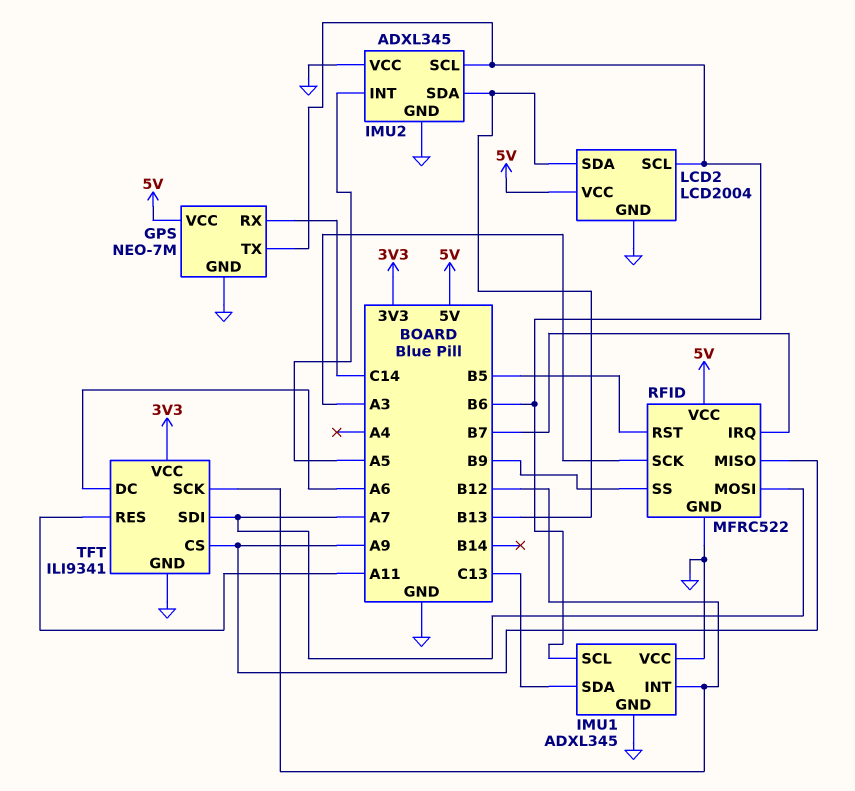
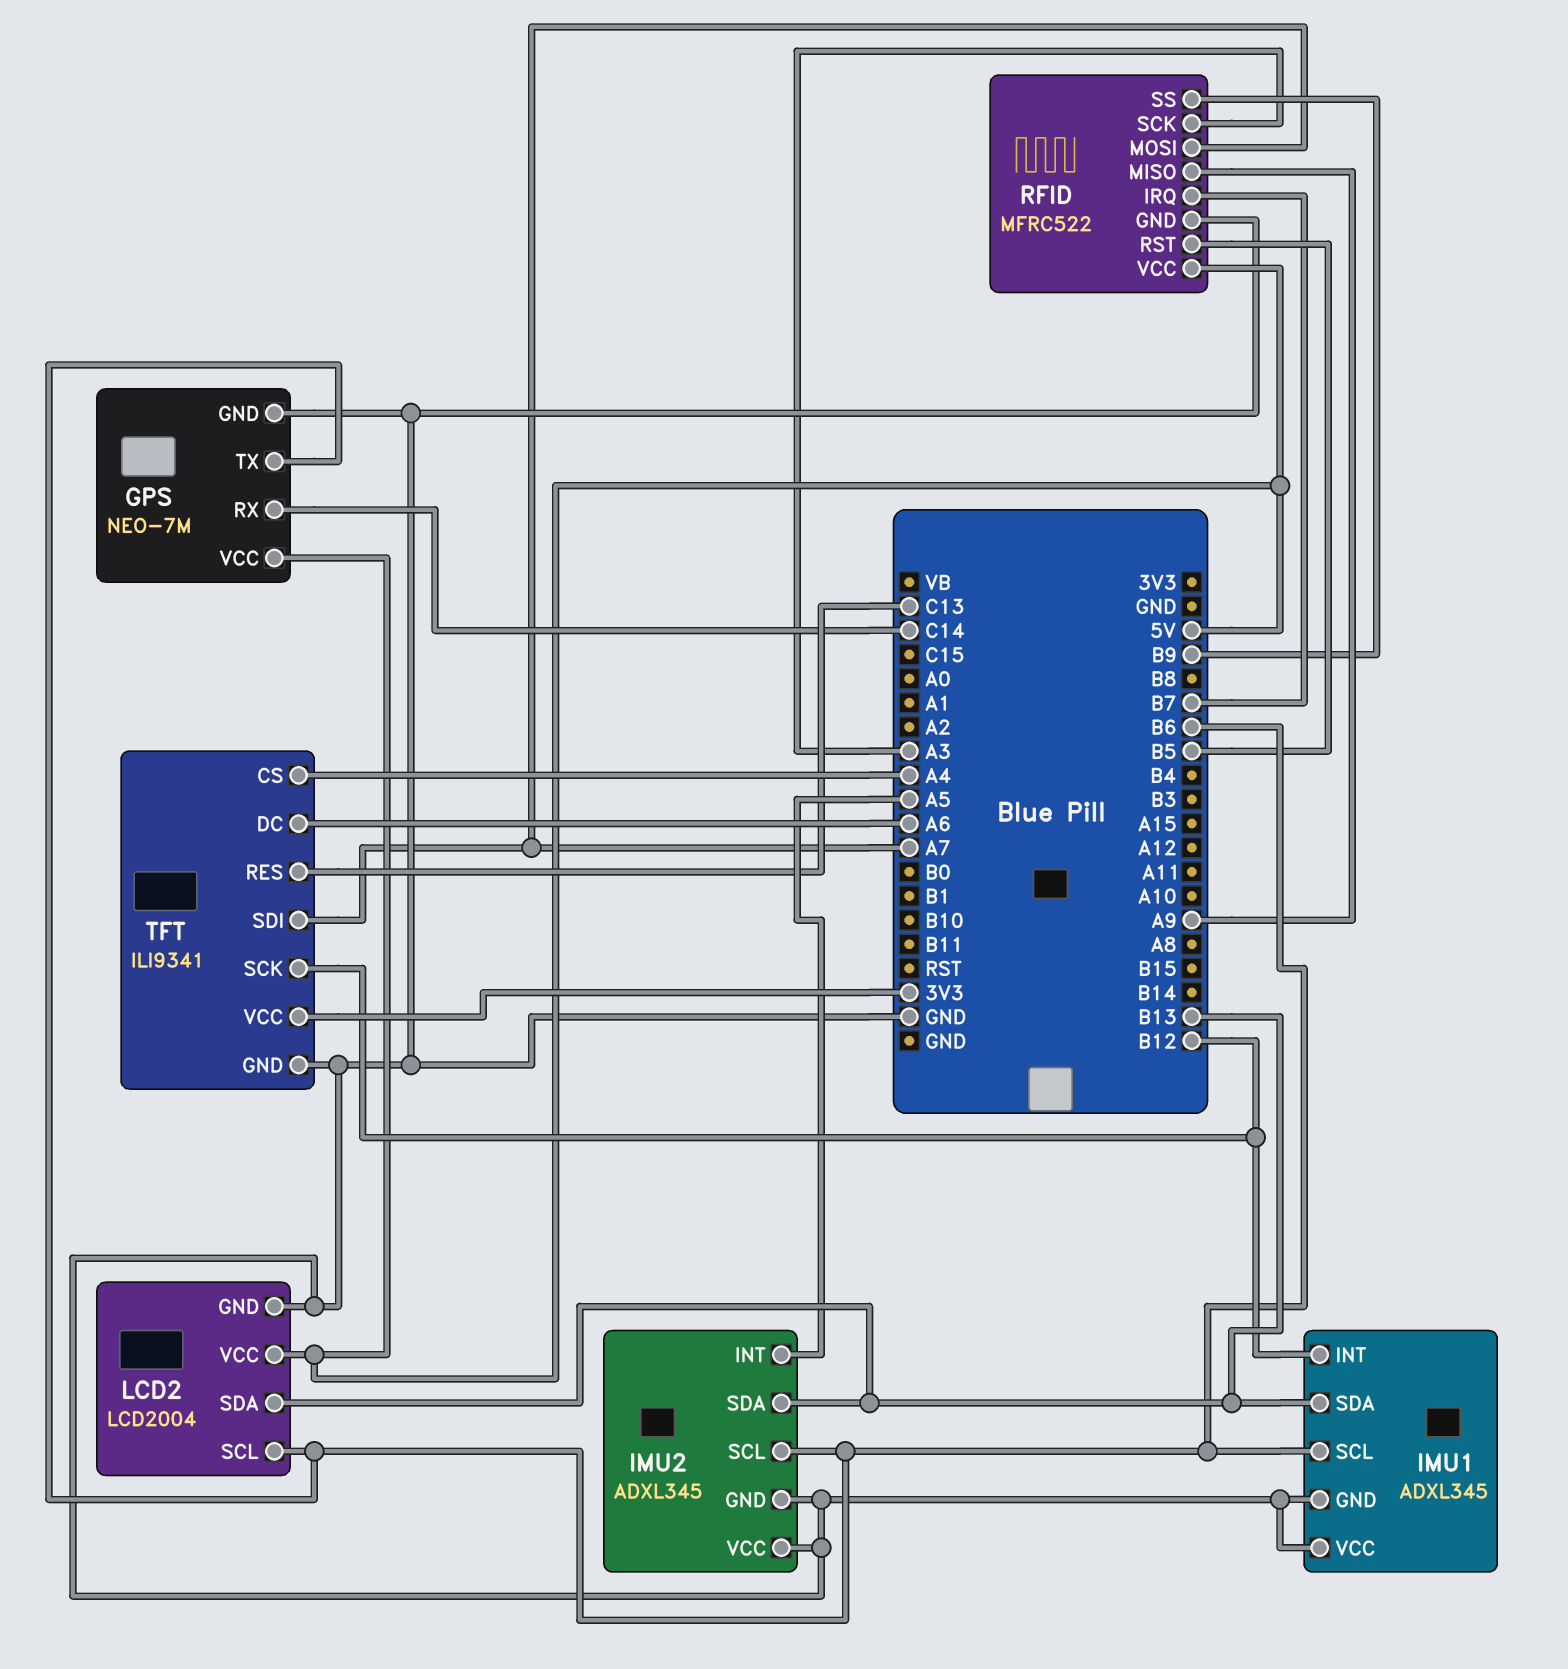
IMU1 pin SDA: C13 -> B13
TFT pin CS: A9 -> A4
TFT pin RES: A11 -> C13

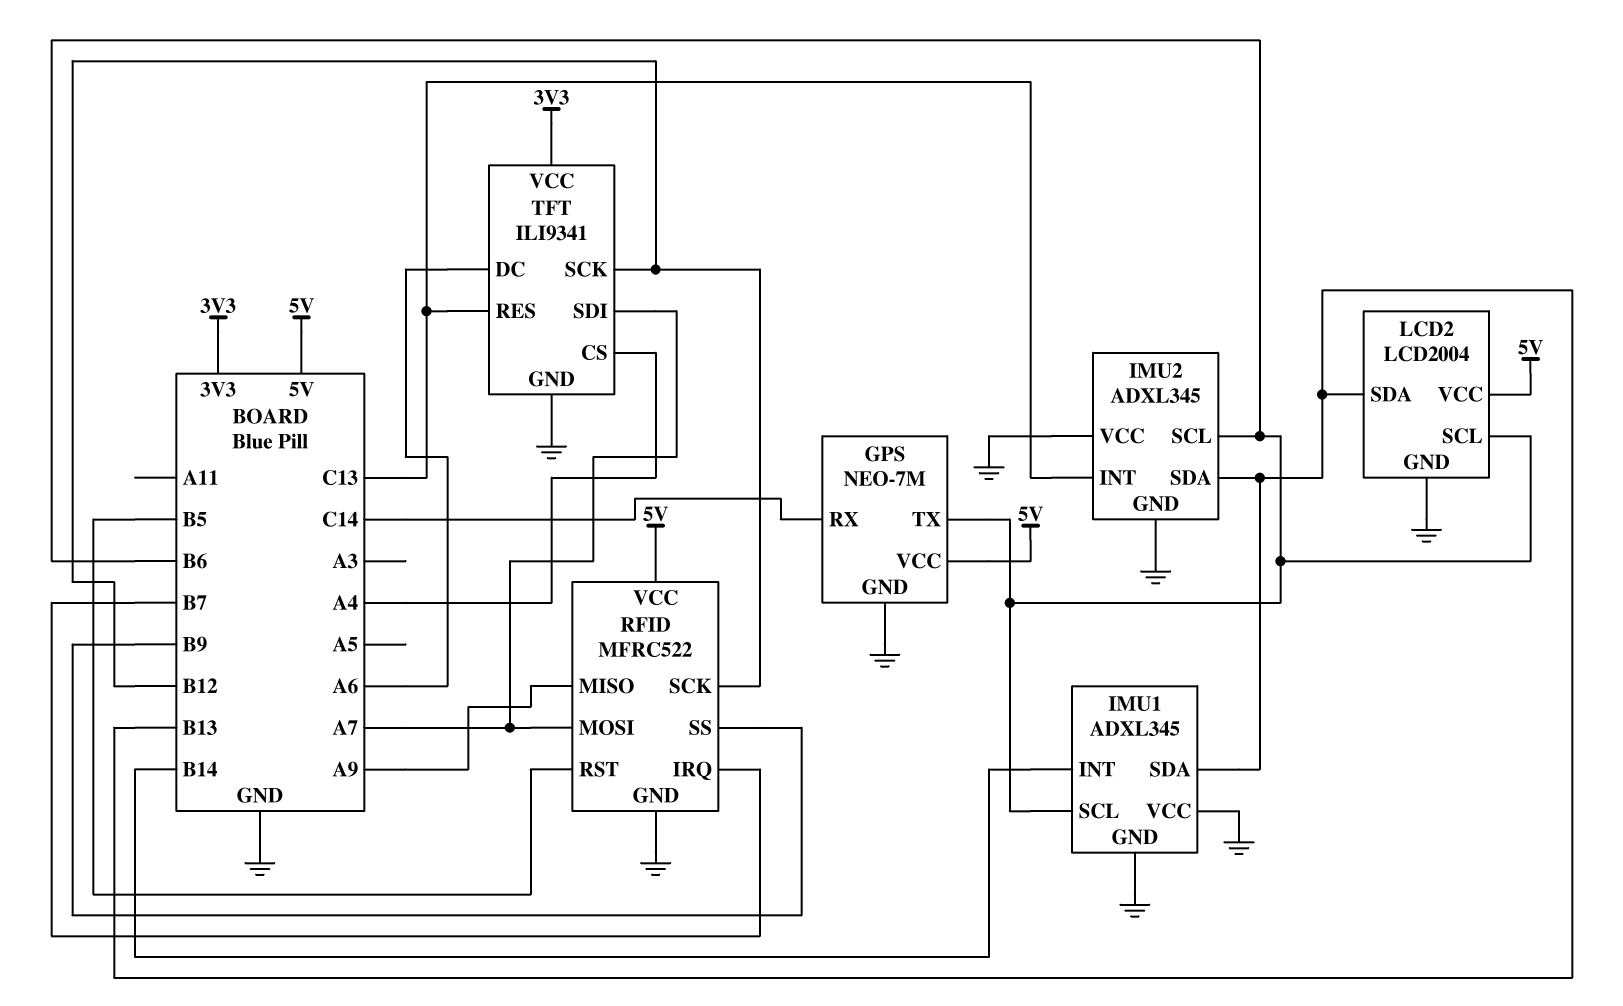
IMU1 pin INT: B12 -> B14
IMU2 pin INT: A5 -> C13
RFID pin SCK: A3 -> B12

